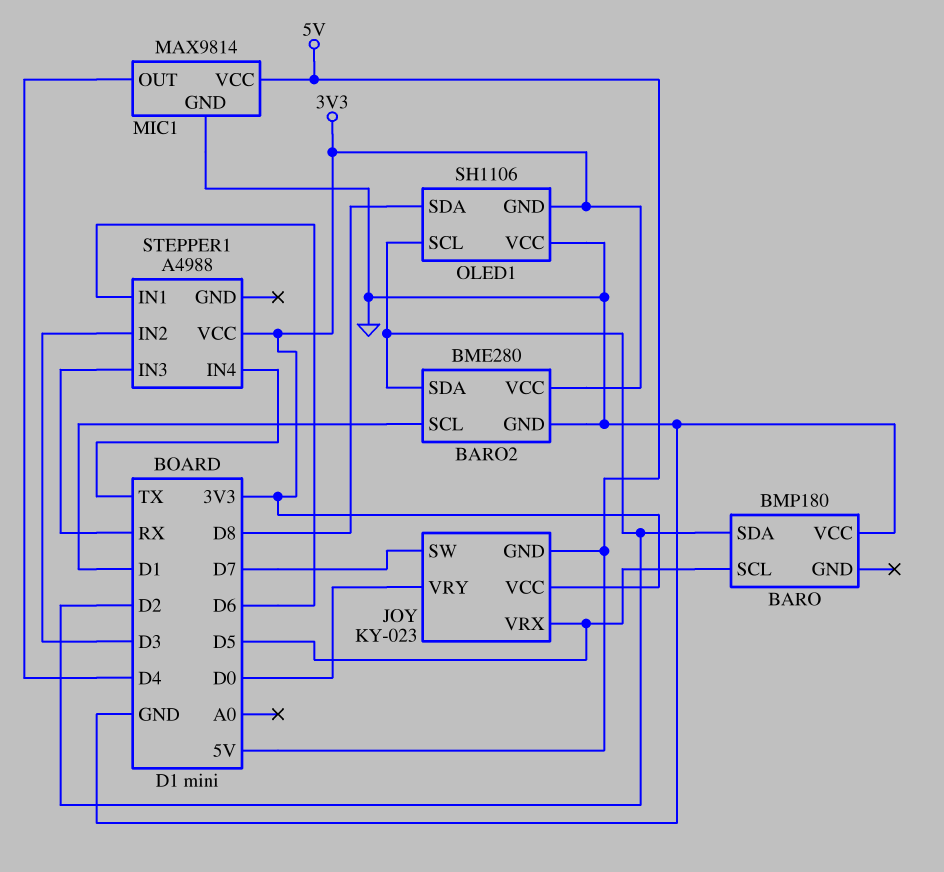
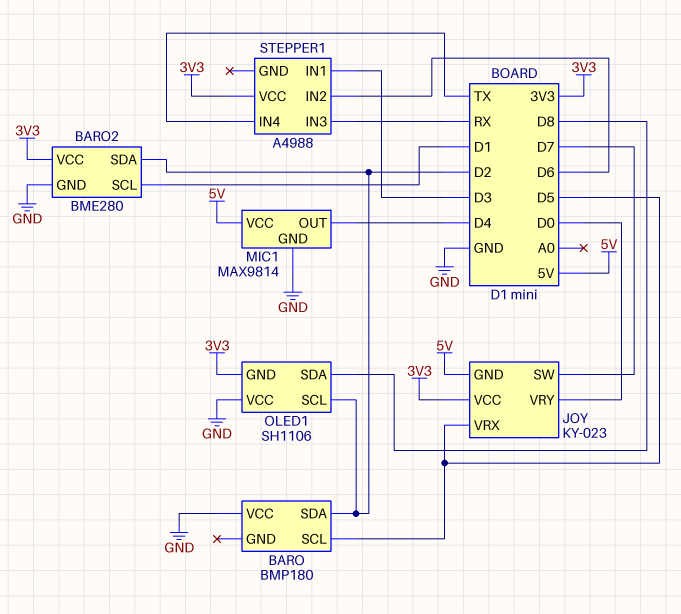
STEPPER1 pin IN1: D6 -> D3
STEPPER1 pin IN2: D3 -> D6

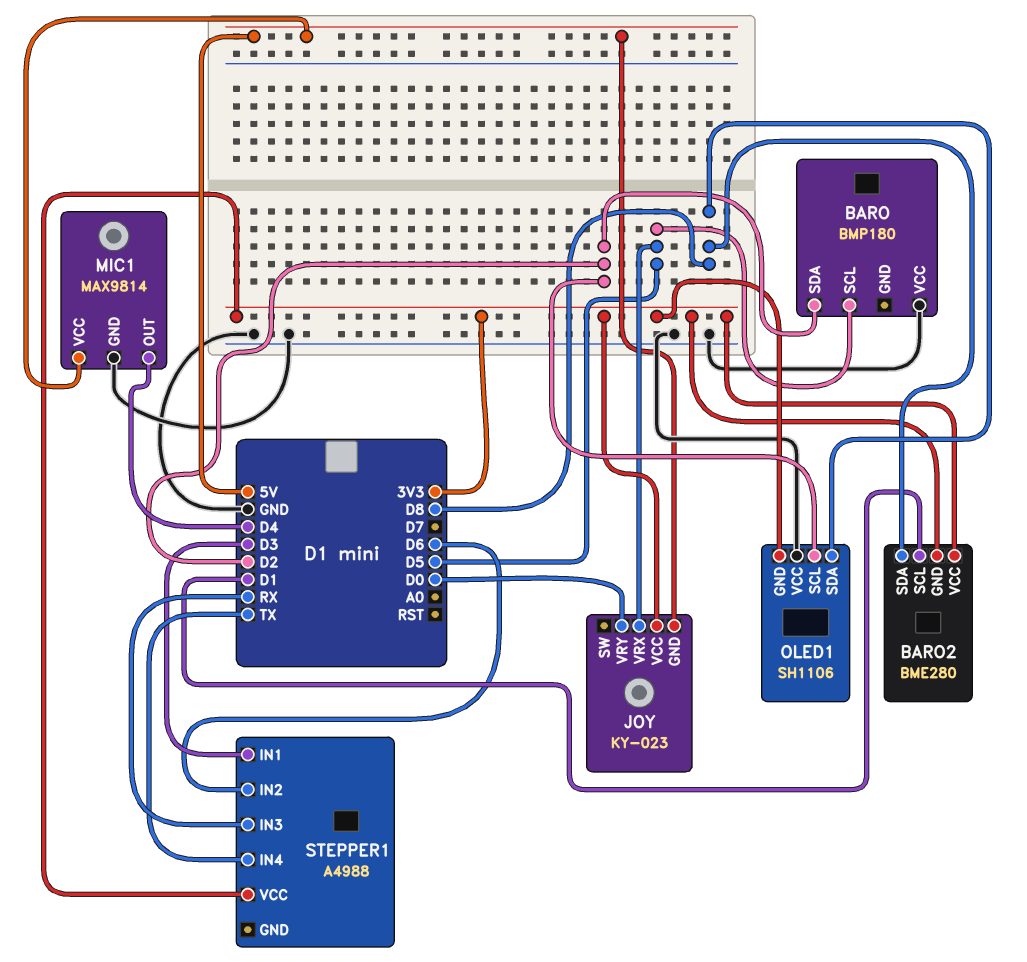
BARO2 pin GND: GND -> 3V3
BARO2 pin SDA: D2 -> D8
JOY pin SW: D7 -> none

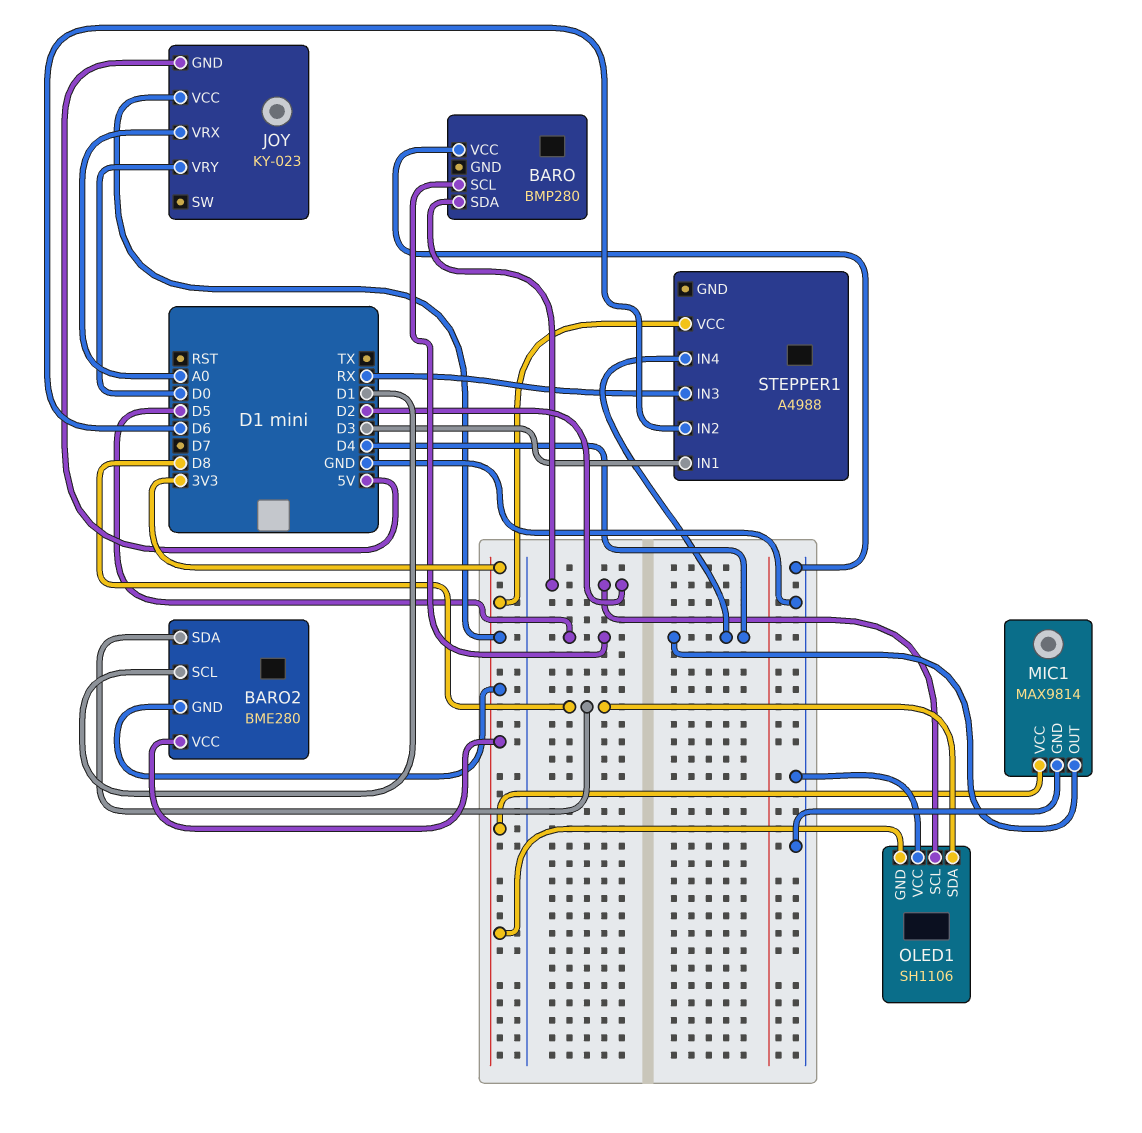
BARO: BMP180 -> BMP280
JOY pin VRX: D5 -> A0
MIC1 pin VCC: 5V -> 3V3
STEPPER1 pin IN4: TX -> D4

